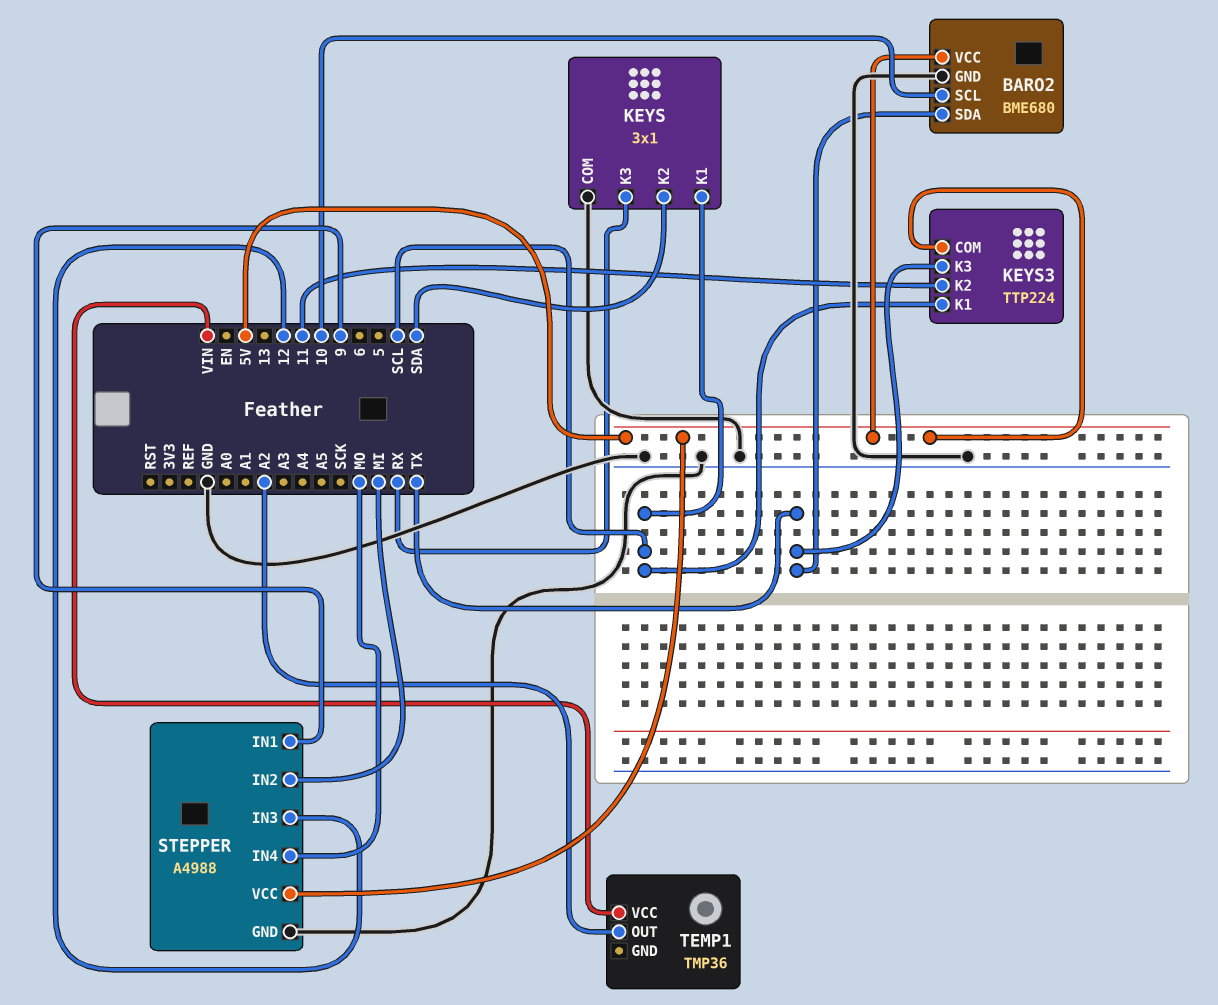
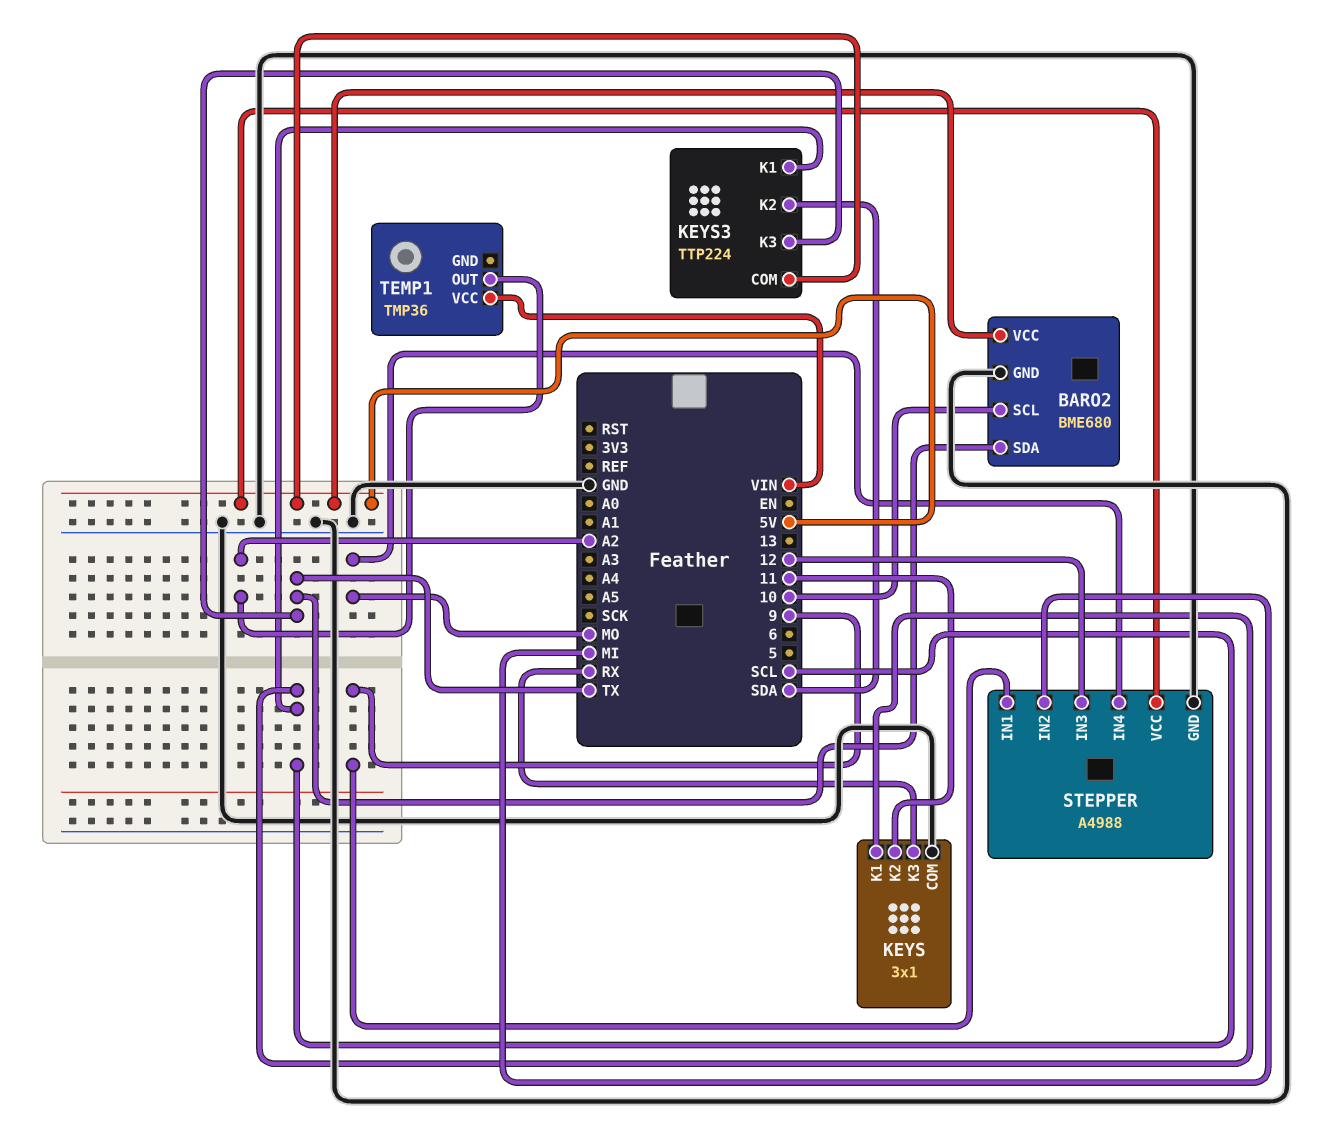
KEYS pin K2: SDA -> 11
KEYS3 pin K2: 11 -> SDA

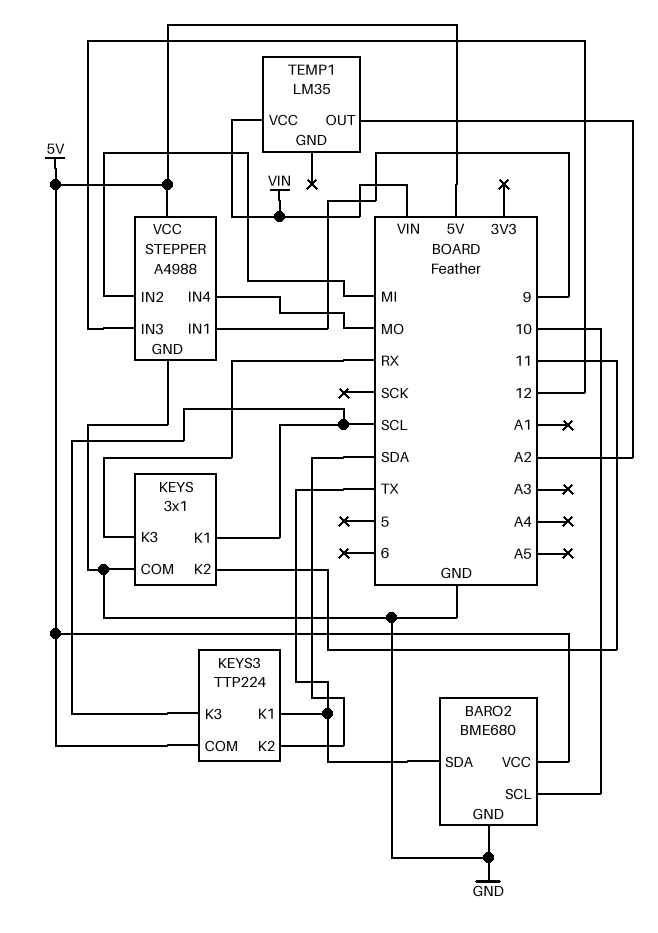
KEYS3 pin K1: SCL -> TX
KEYS3 pin K3: TX -> SCL
TEMP1: TMP36 -> LM35

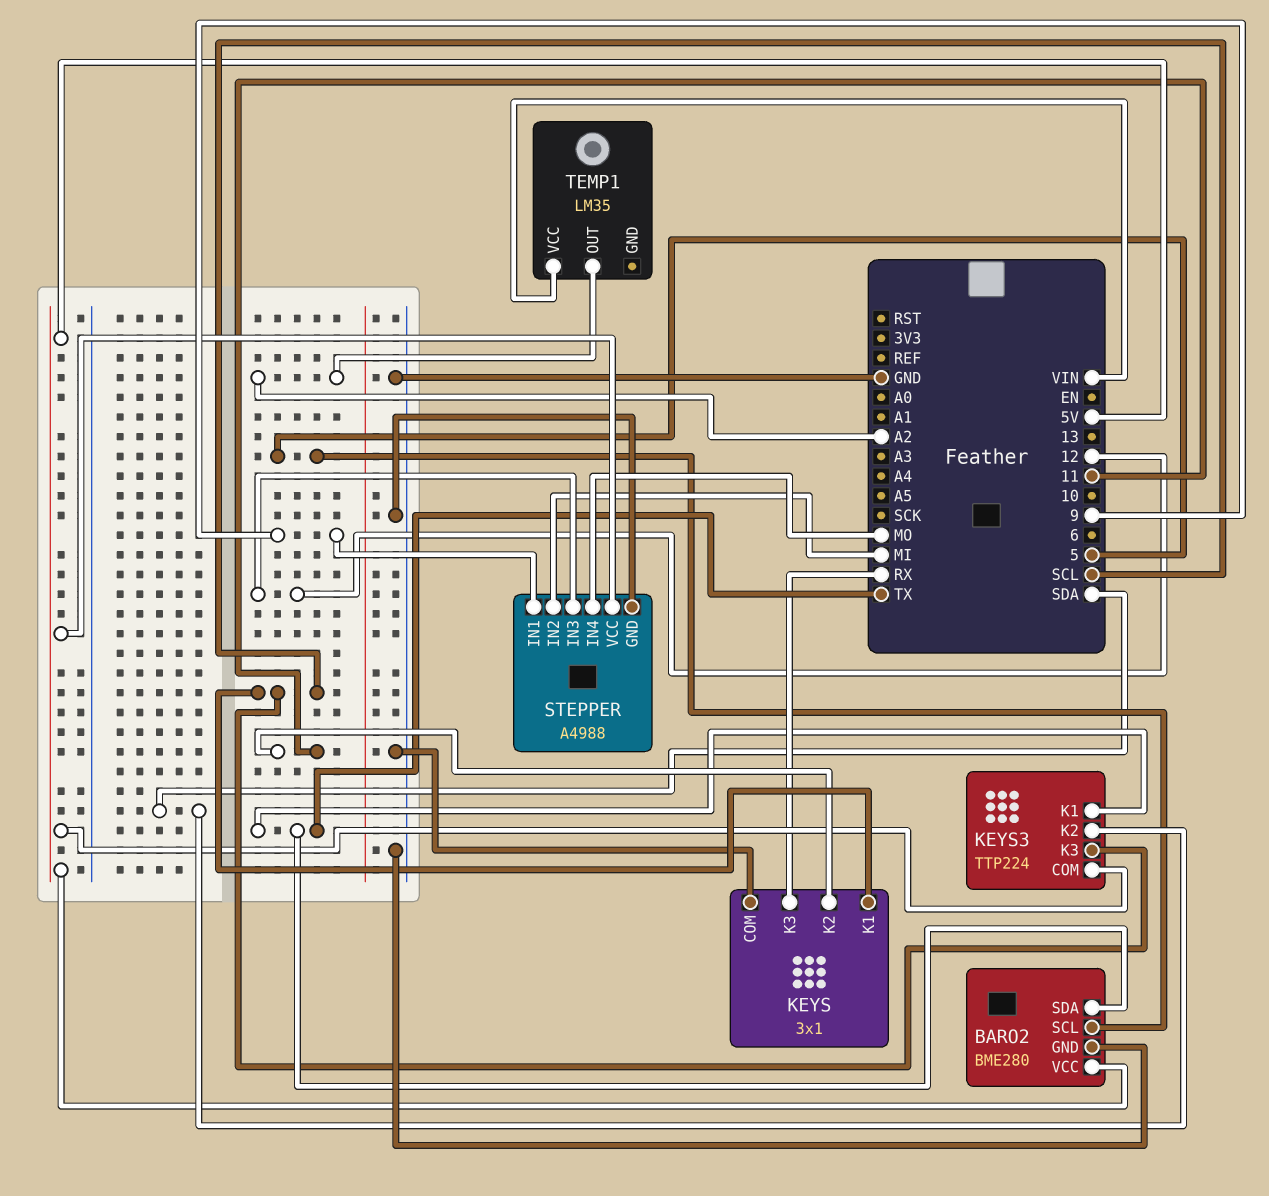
BARO2: BME680 -> BME280
BARO2 pin SCL: 10 -> 5

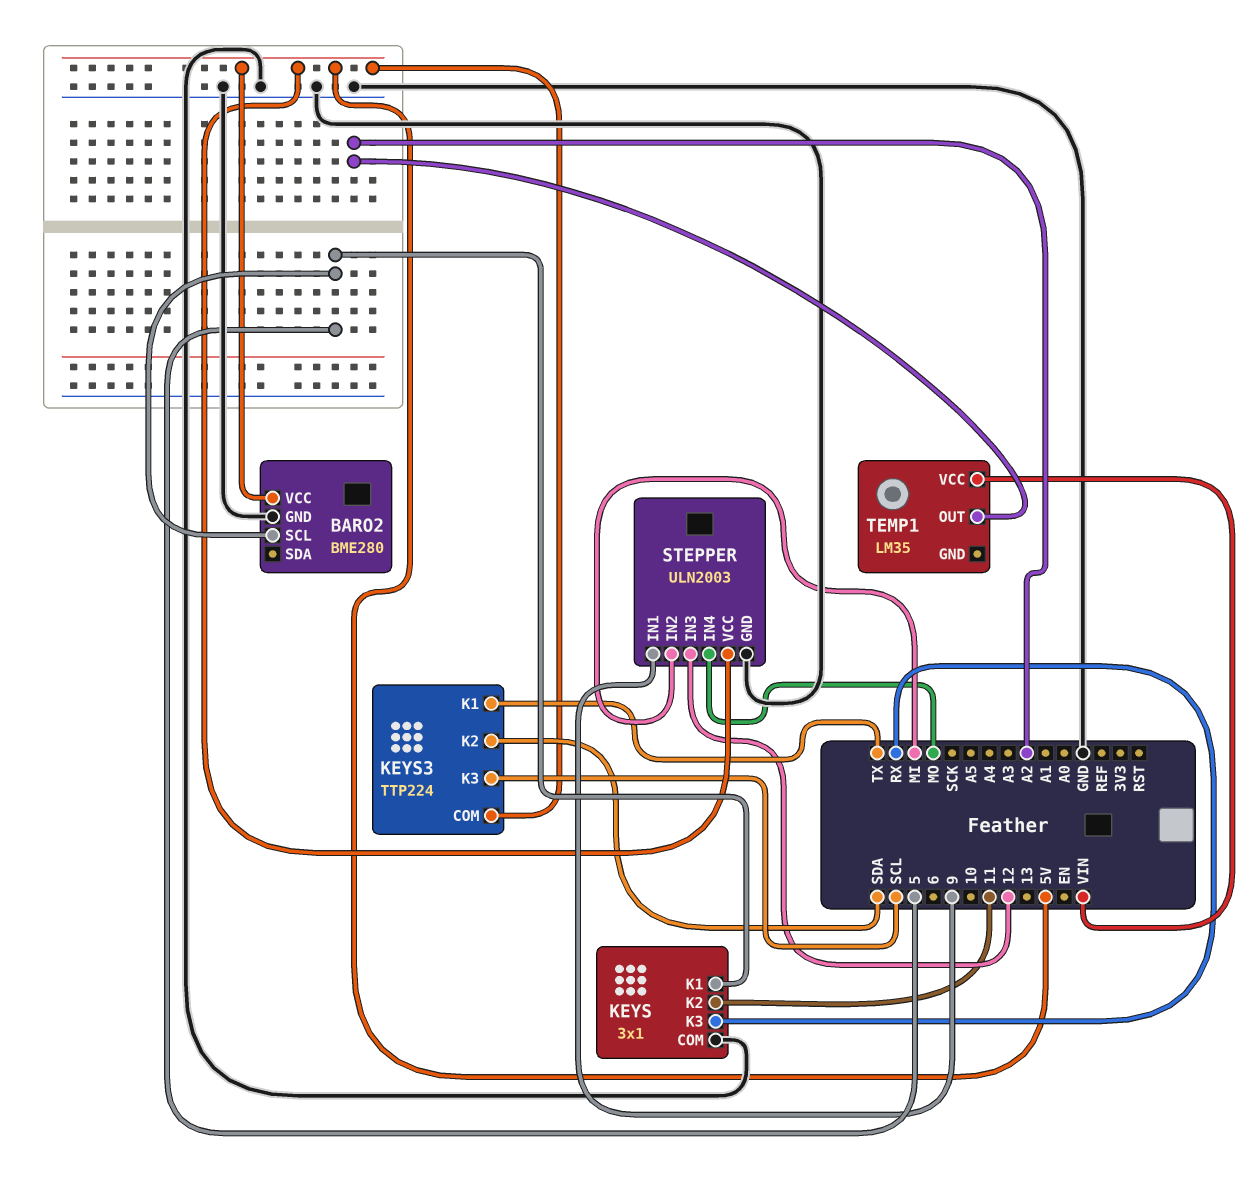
BARO2 pin SDA: TX -> none
KEYS pin K1: SCL -> 5
STEPPER: A4988 -> ULN2003

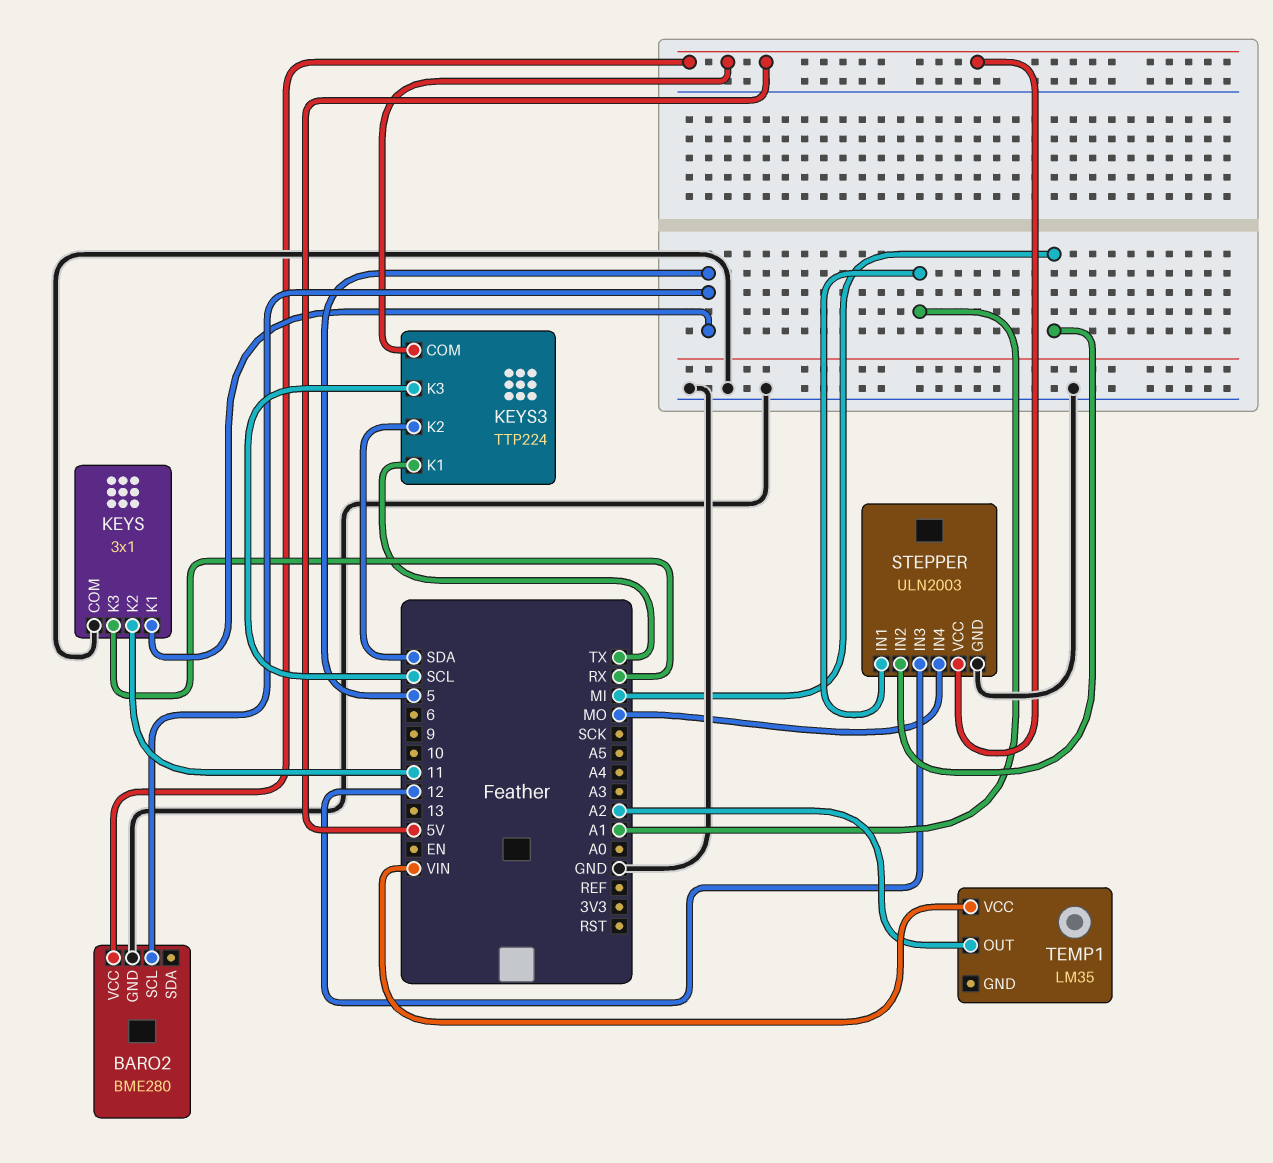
STEPPER pin IN1: 9 -> A1

